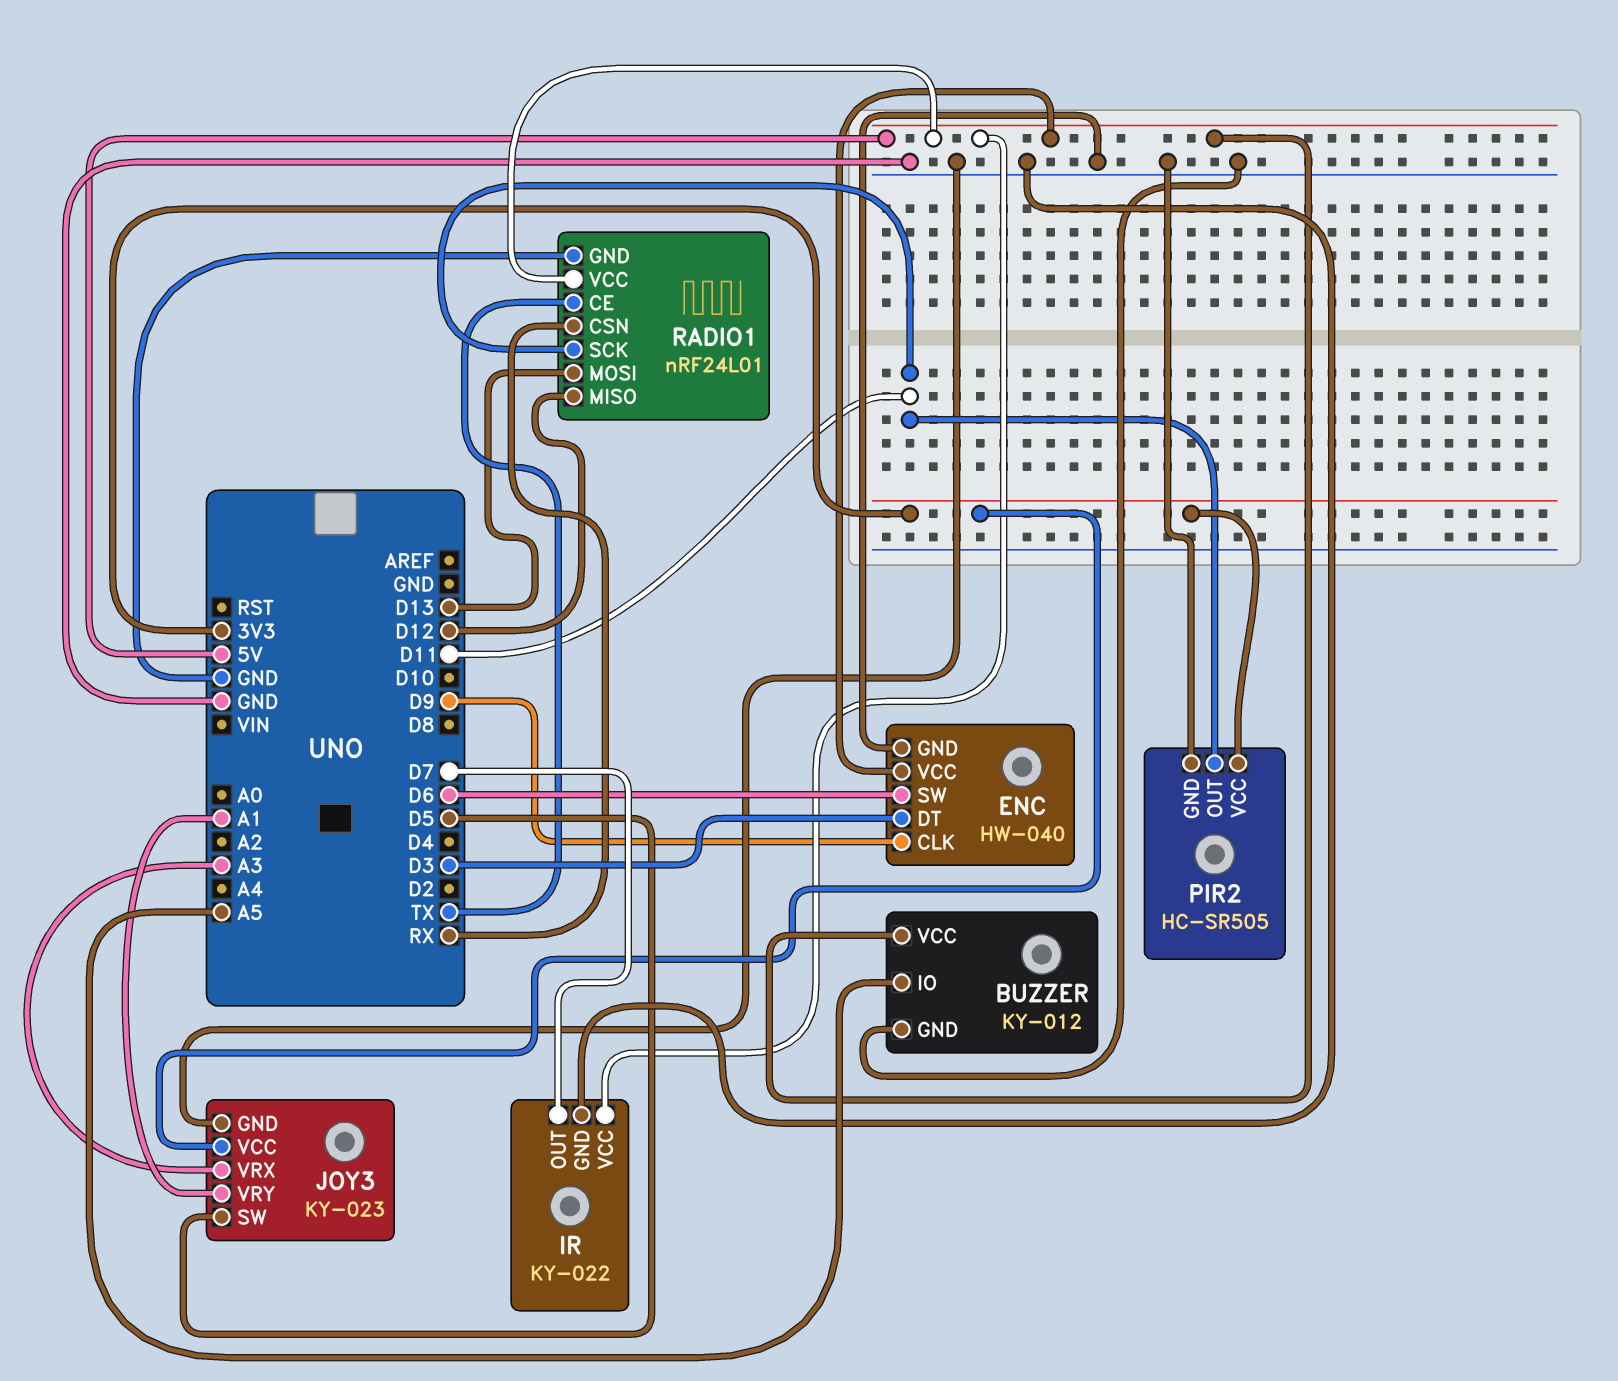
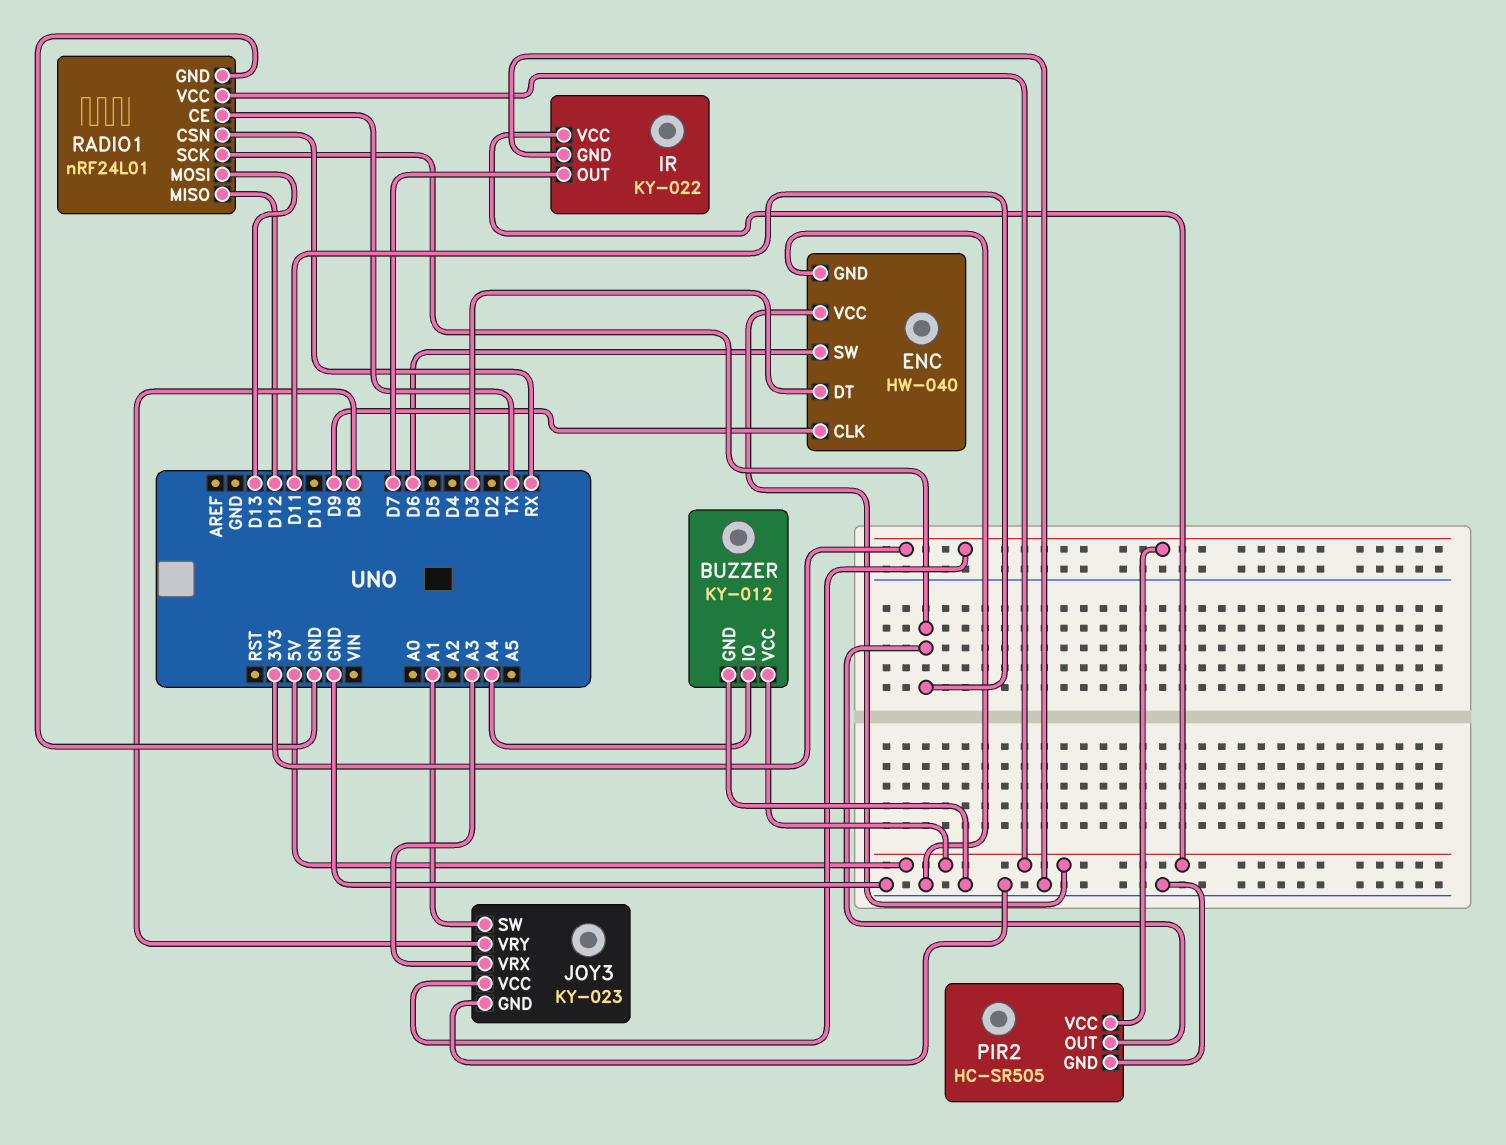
BUZZER pin IO: A5 -> A4
JOY3 pin SW: D5 -> A1
JOY3 pin VRY: A1 -> D8

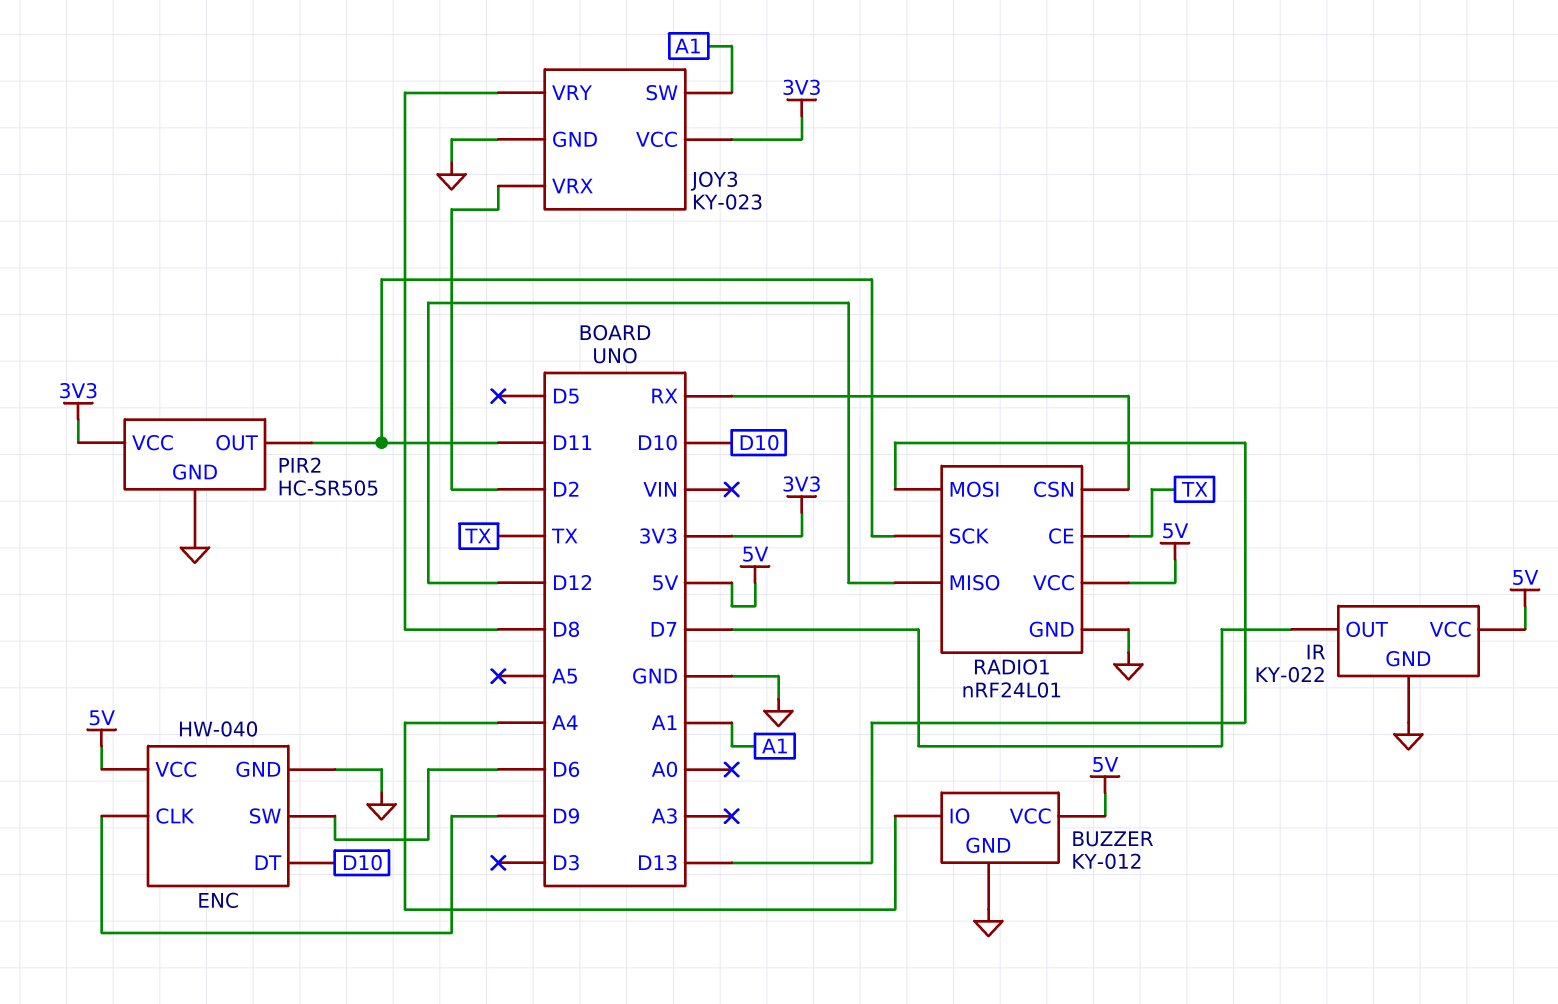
ENC pin DT: D3 -> D10
JOY3 pin VRX: A3 -> D2

